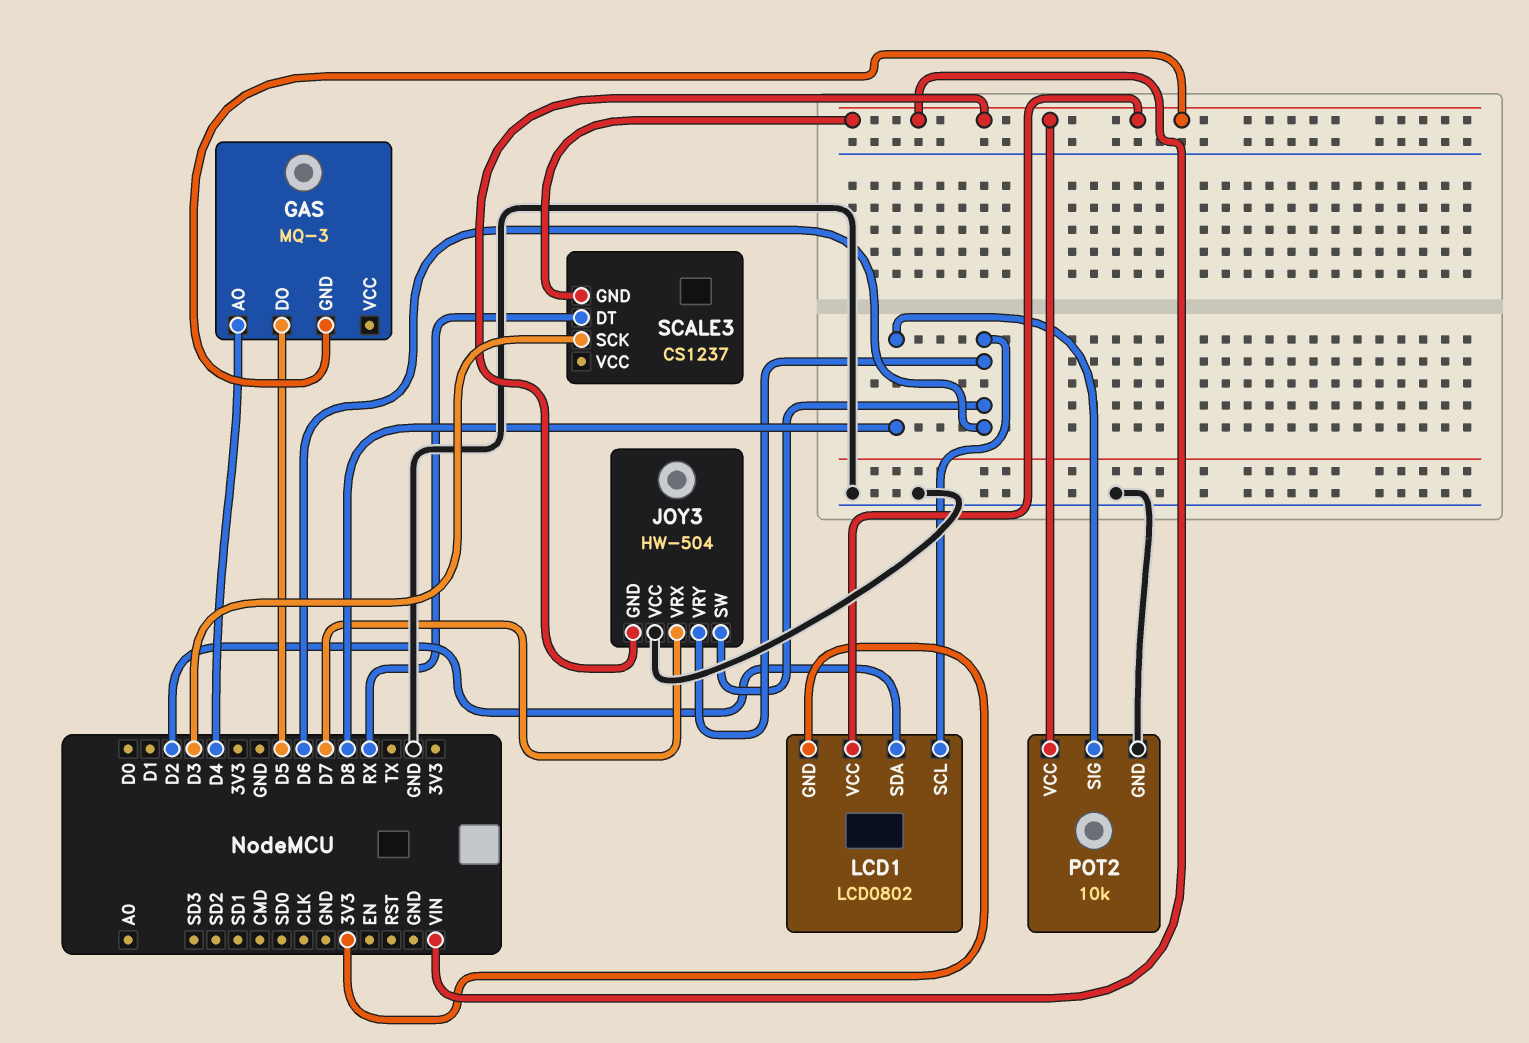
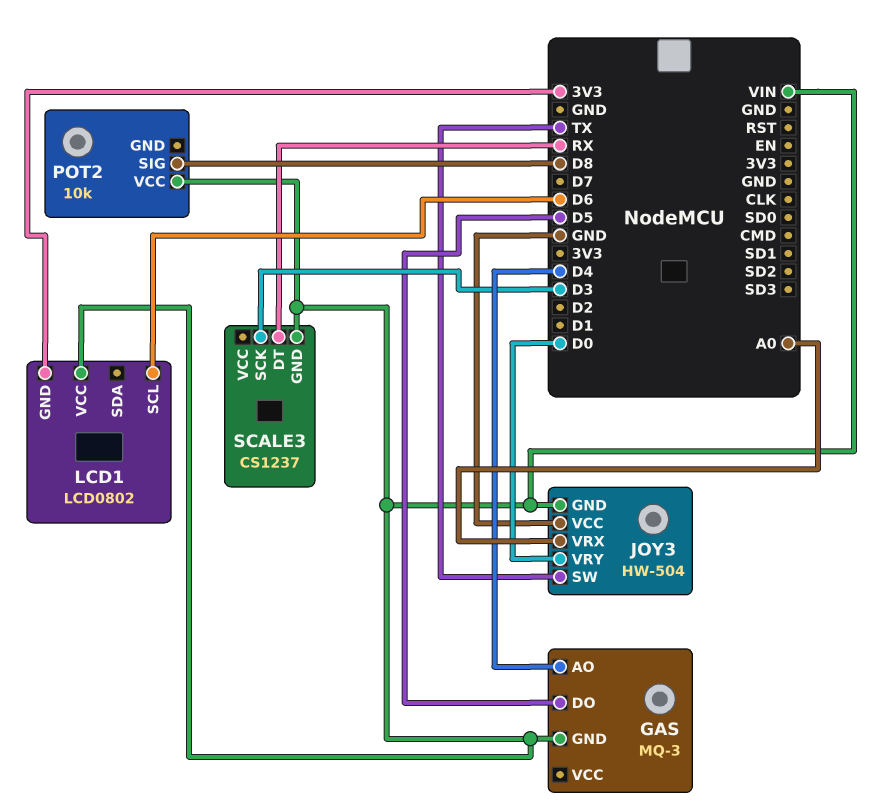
JOY3 pin SW: D6 -> TX
JOY3 pin VRX: D7 -> A0
JOY3 pin VRY: D6 -> D0
LCD1 pin SDA: D2 -> none
POT2 pin GND: GND -> none

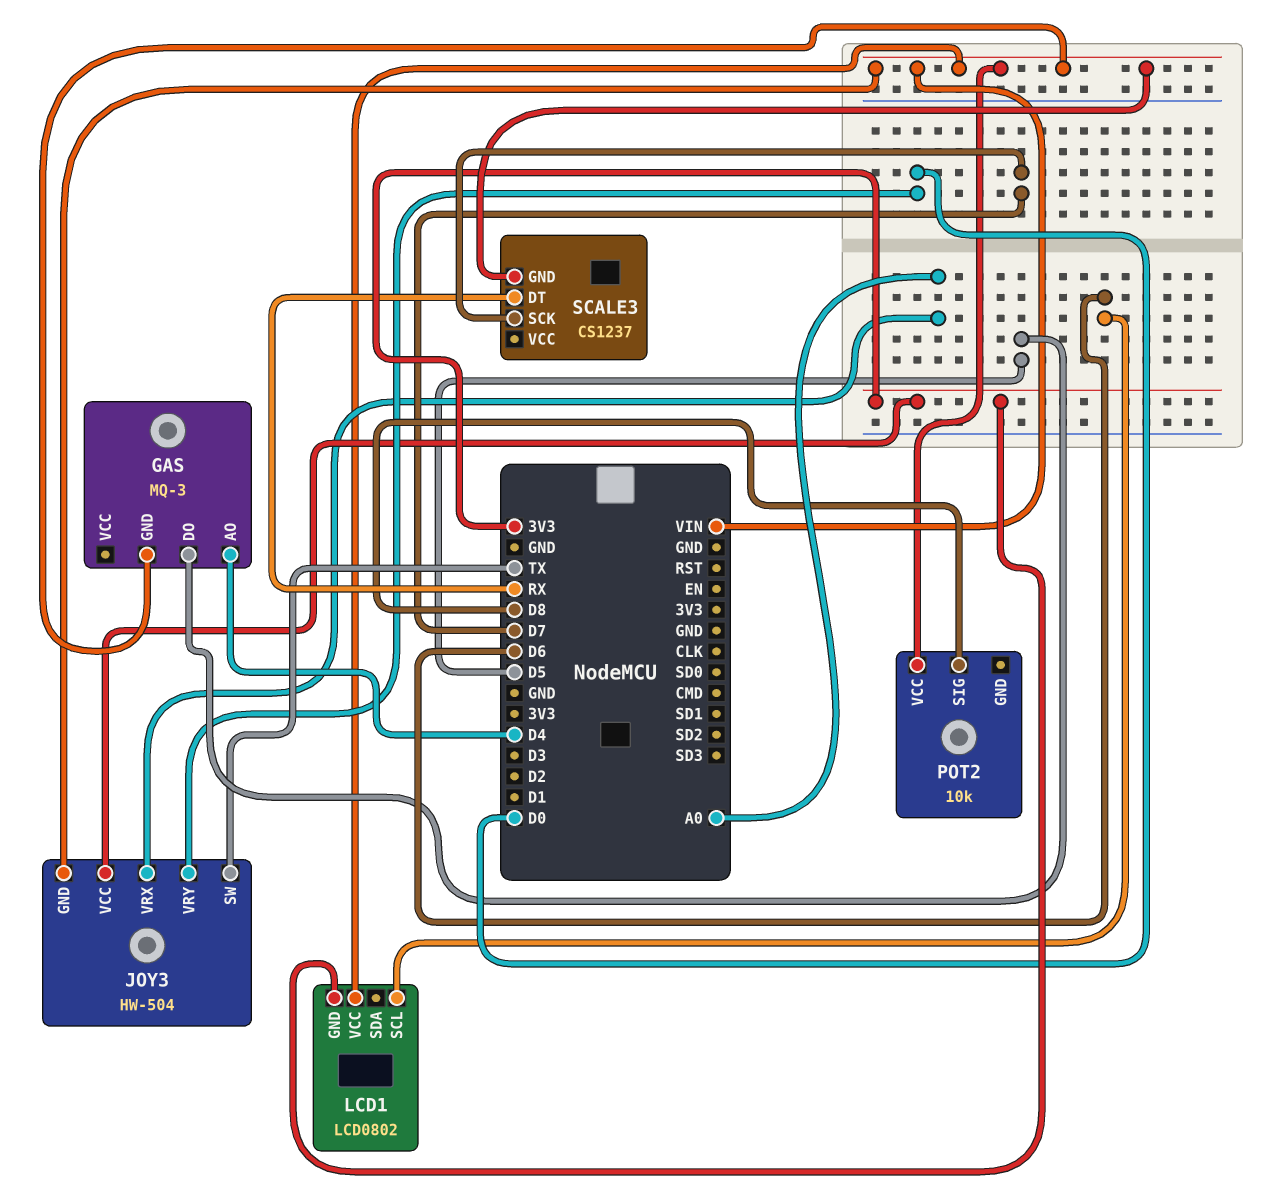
JOY3 pin VCC: GND -> 3V3
SCALE3 pin SCK: D3 -> D7

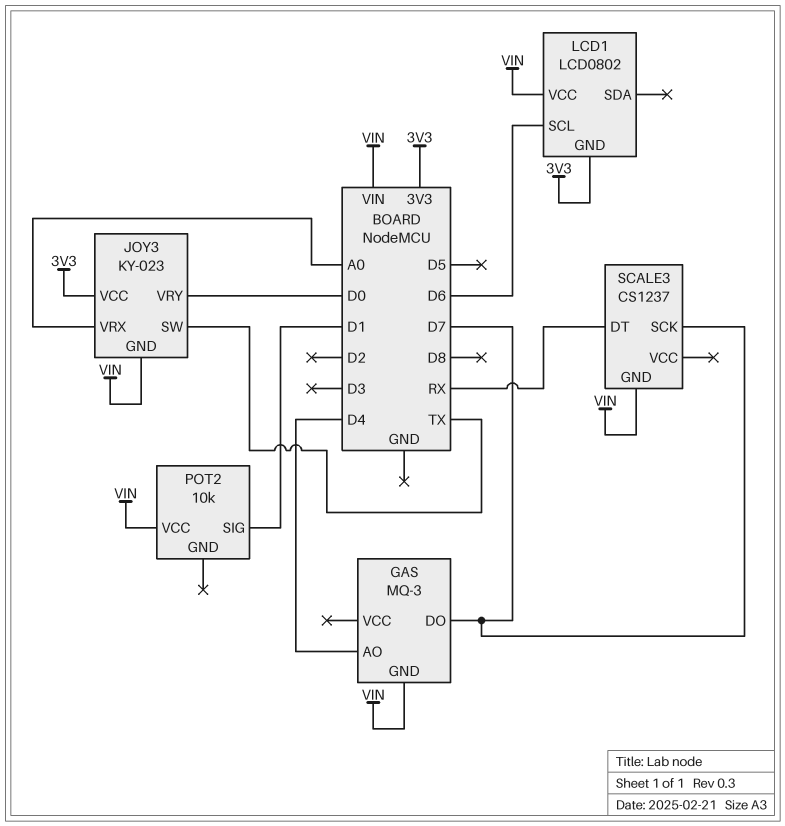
GAS pin DO: D5 -> D7
JOY3: HW-504 -> KY-023
POT2 pin SIG: D8 -> D1

